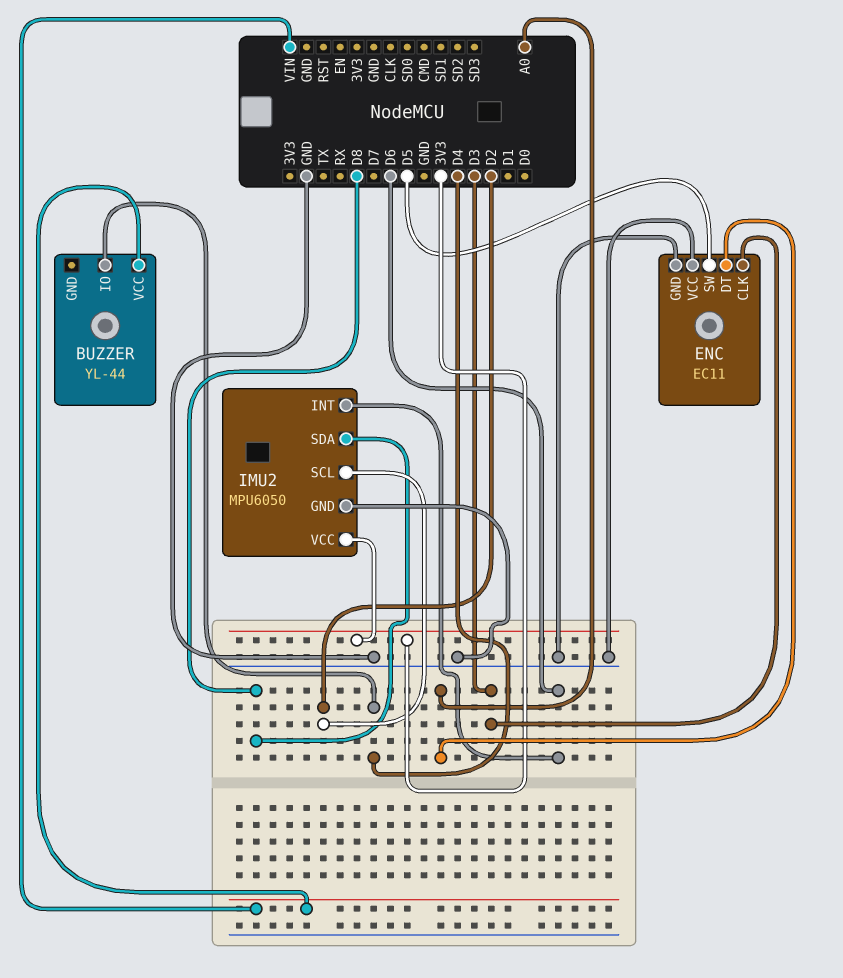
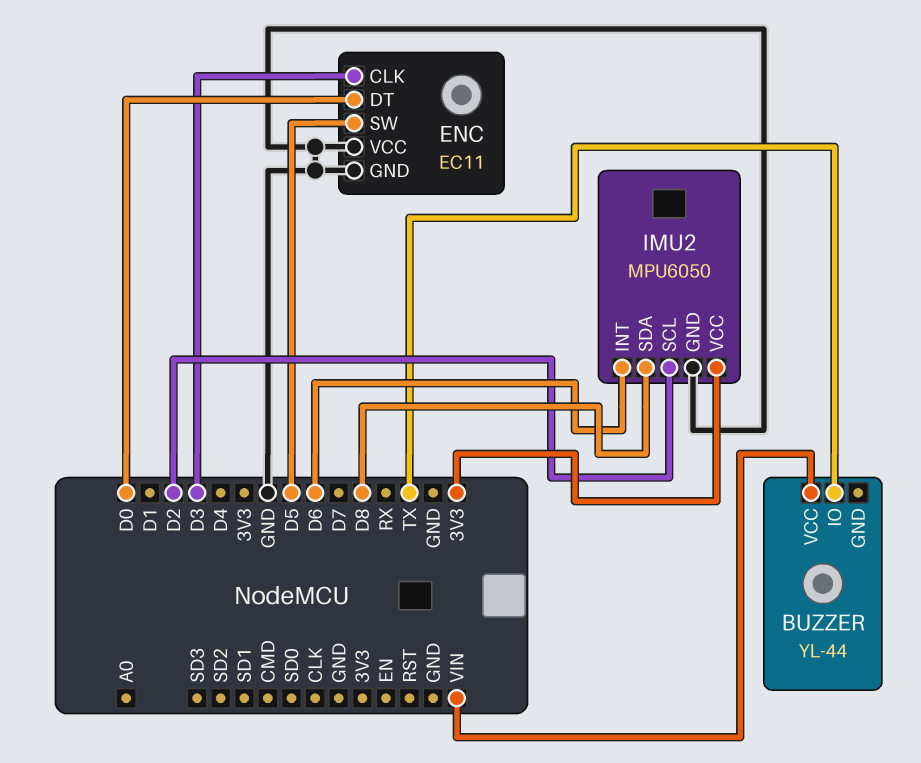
BUZZER pin IO: D4 -> TX
ENC pin DT: A0 -> D0

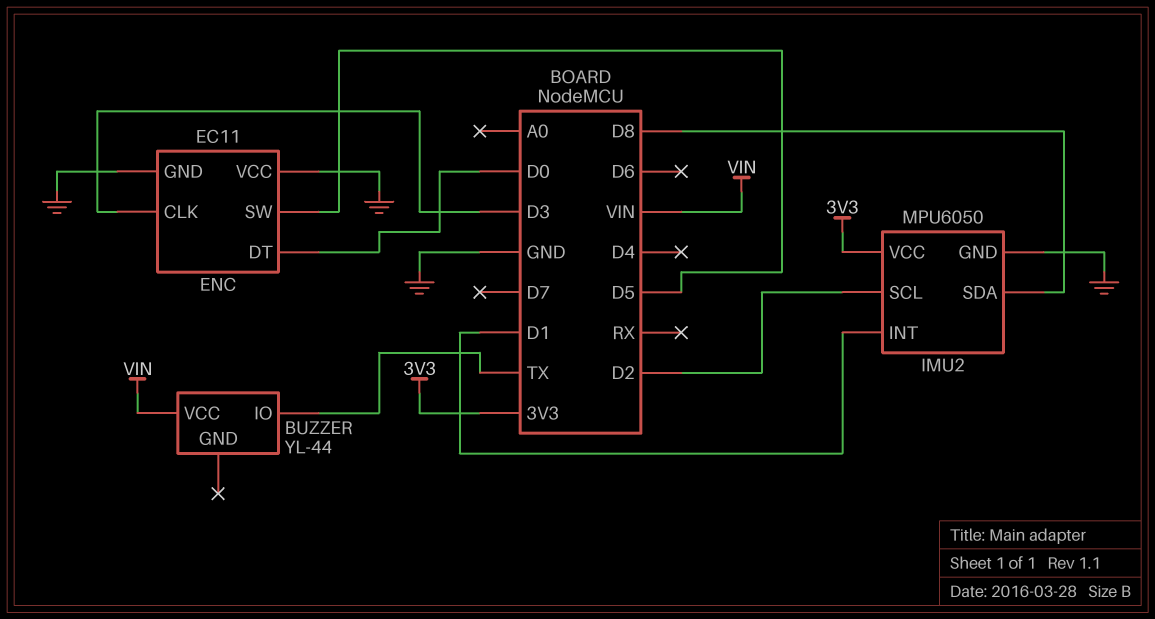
IMU2 pin INT: D6 -> D1

